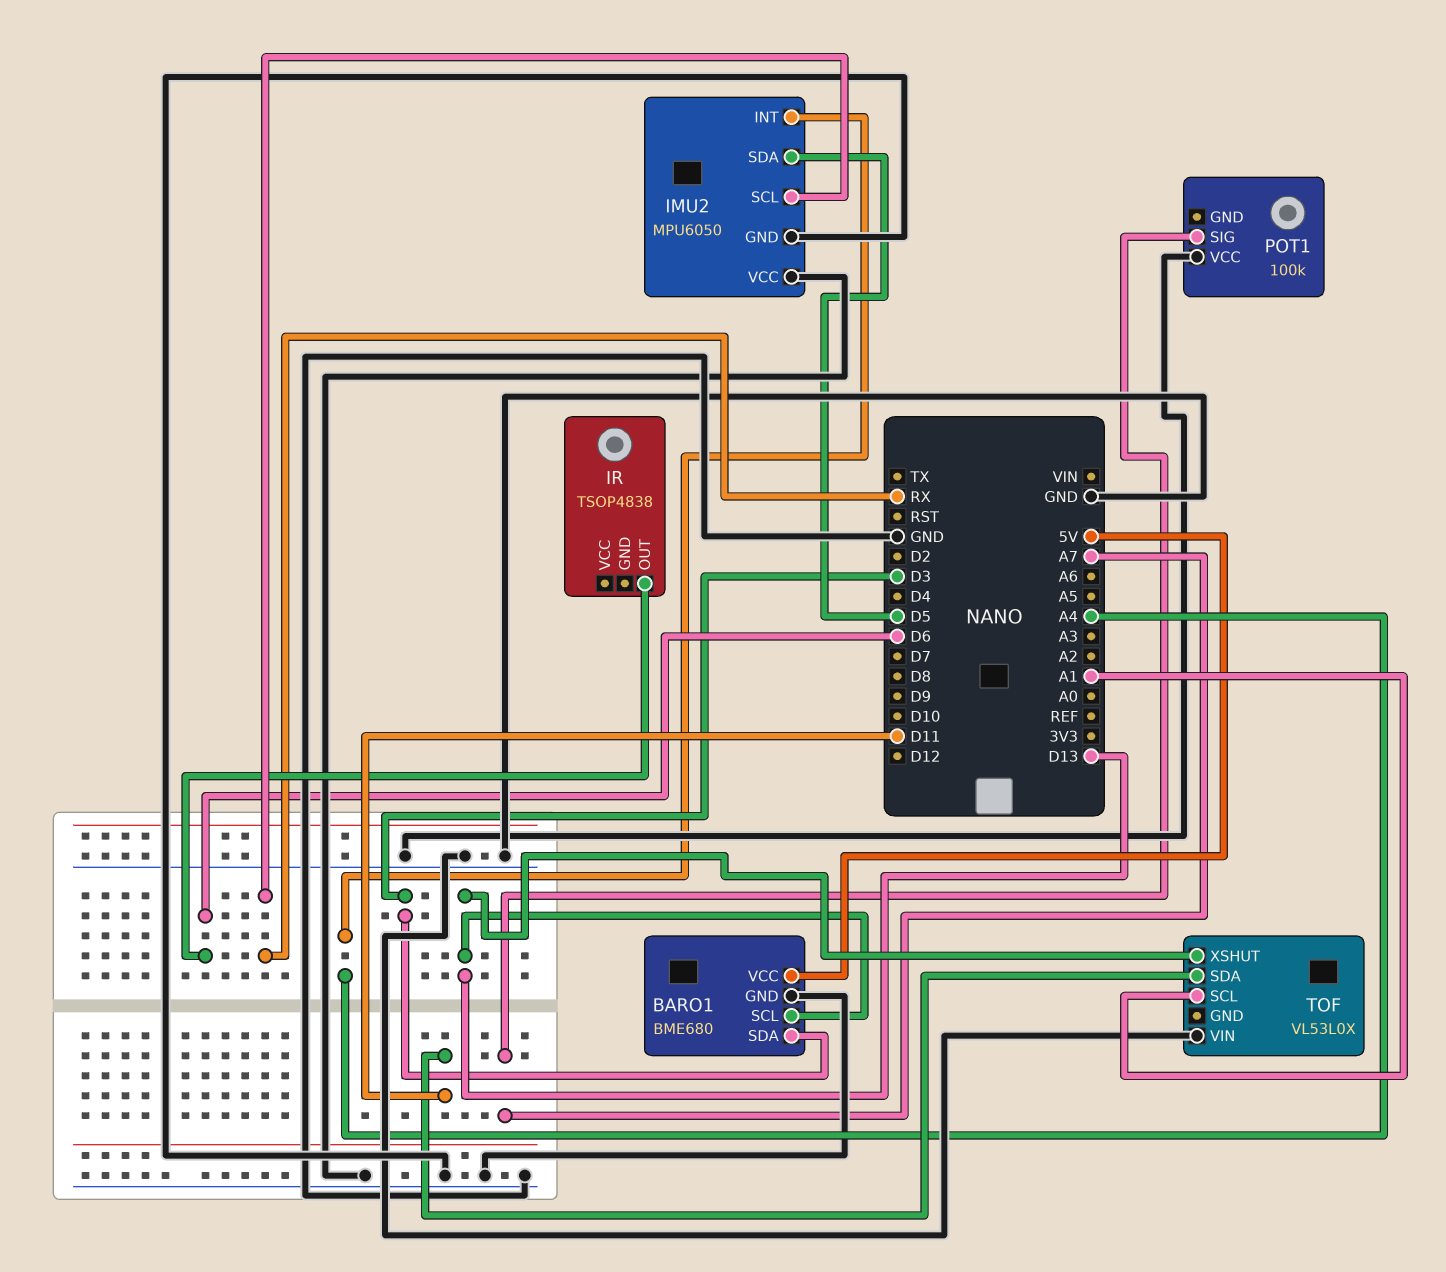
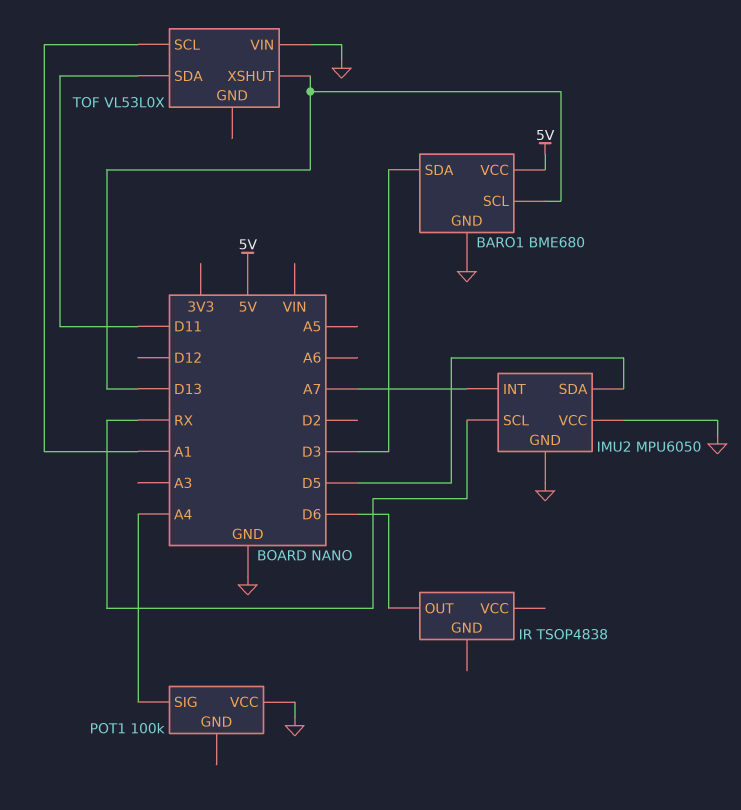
IMU2 pin INT: A4 -> A7
POT1 pin SIG: A7 -> A4

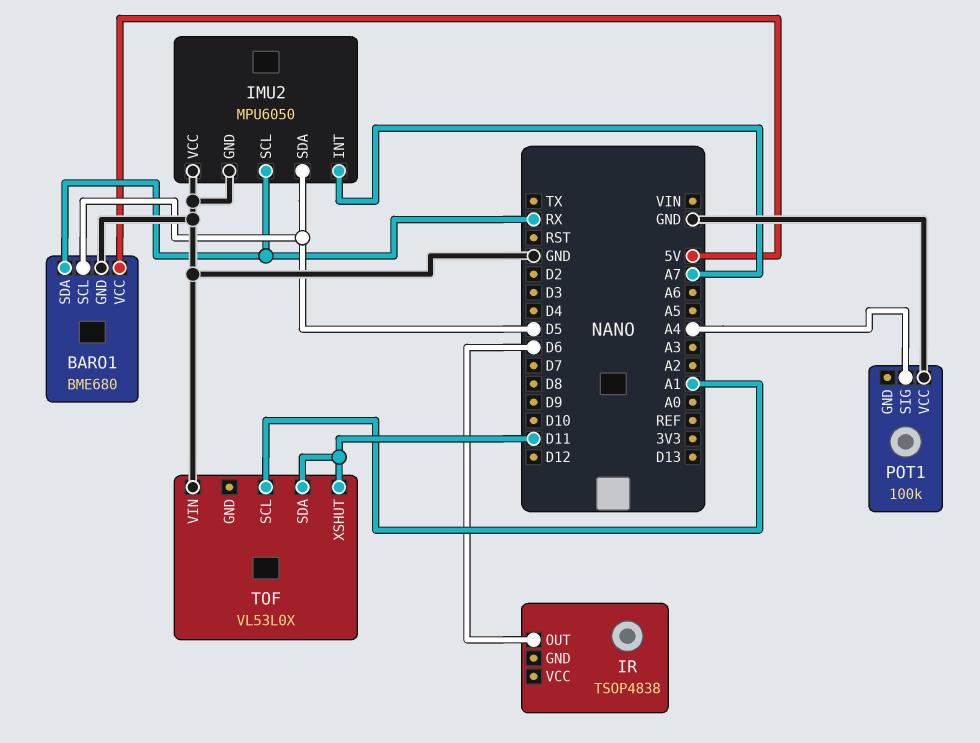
BARO1 pin SCL: D13 -> D5
BARO1 pin SDA: D3 -> RX
TOF pin XSHUT: D13 -> D11

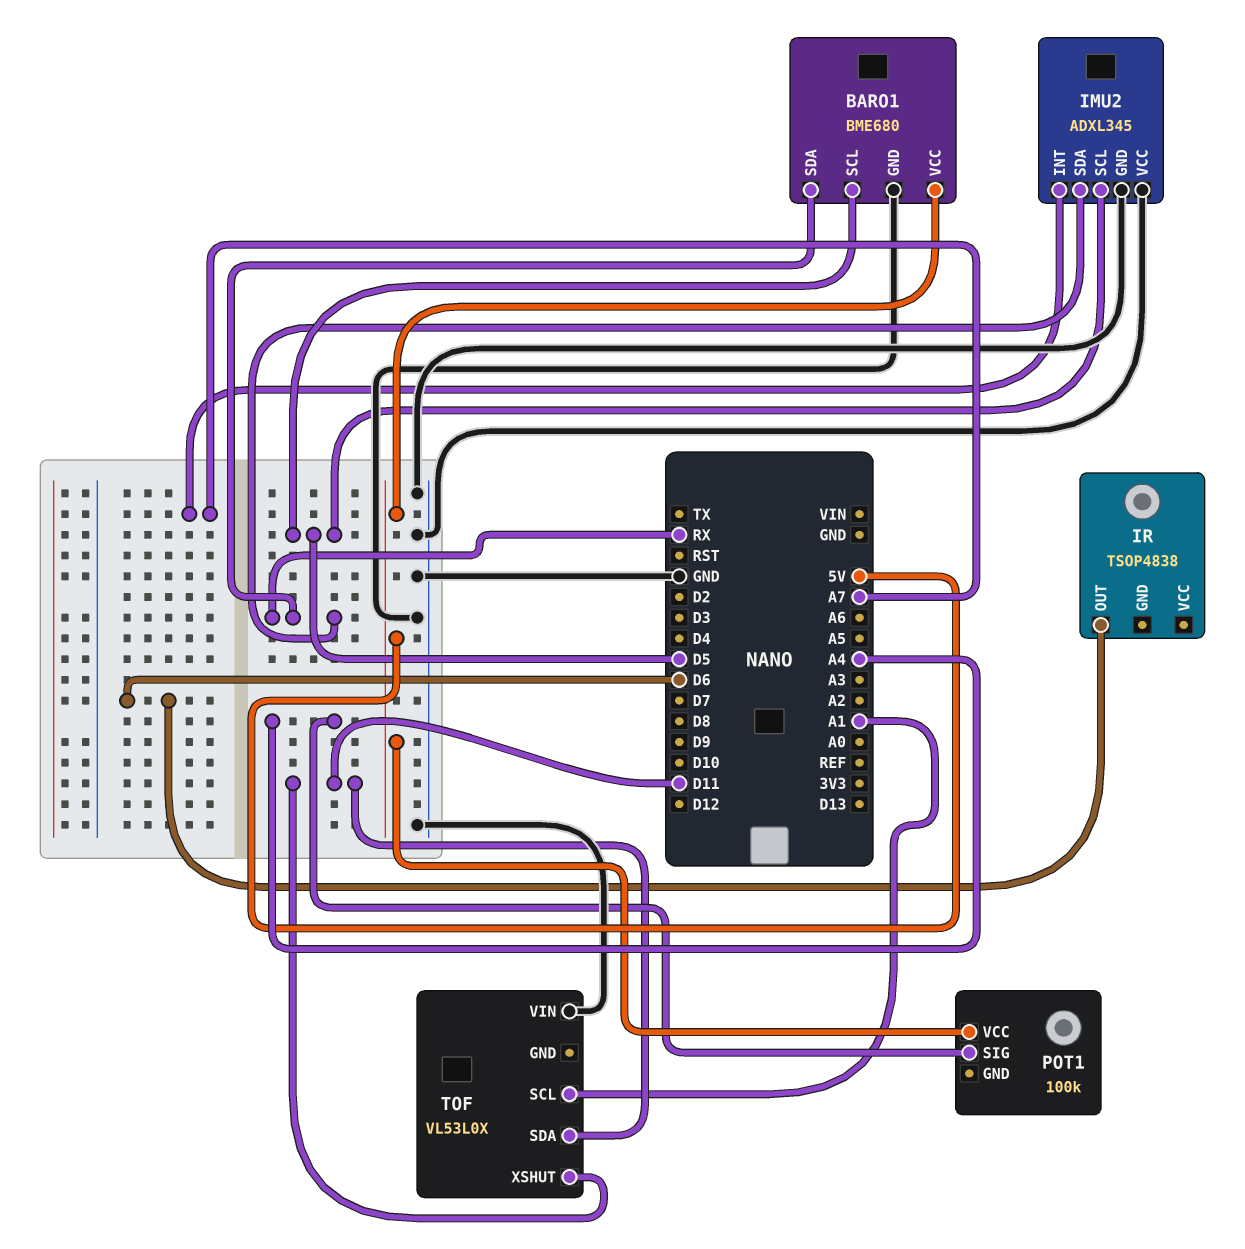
IMU2: MPU6050 -> ADXL345
IMU2 pin SCL: RX -> D5
IMU2 pin SDA: D5 -> RX
POT1 pin VCC: GND -> 5V

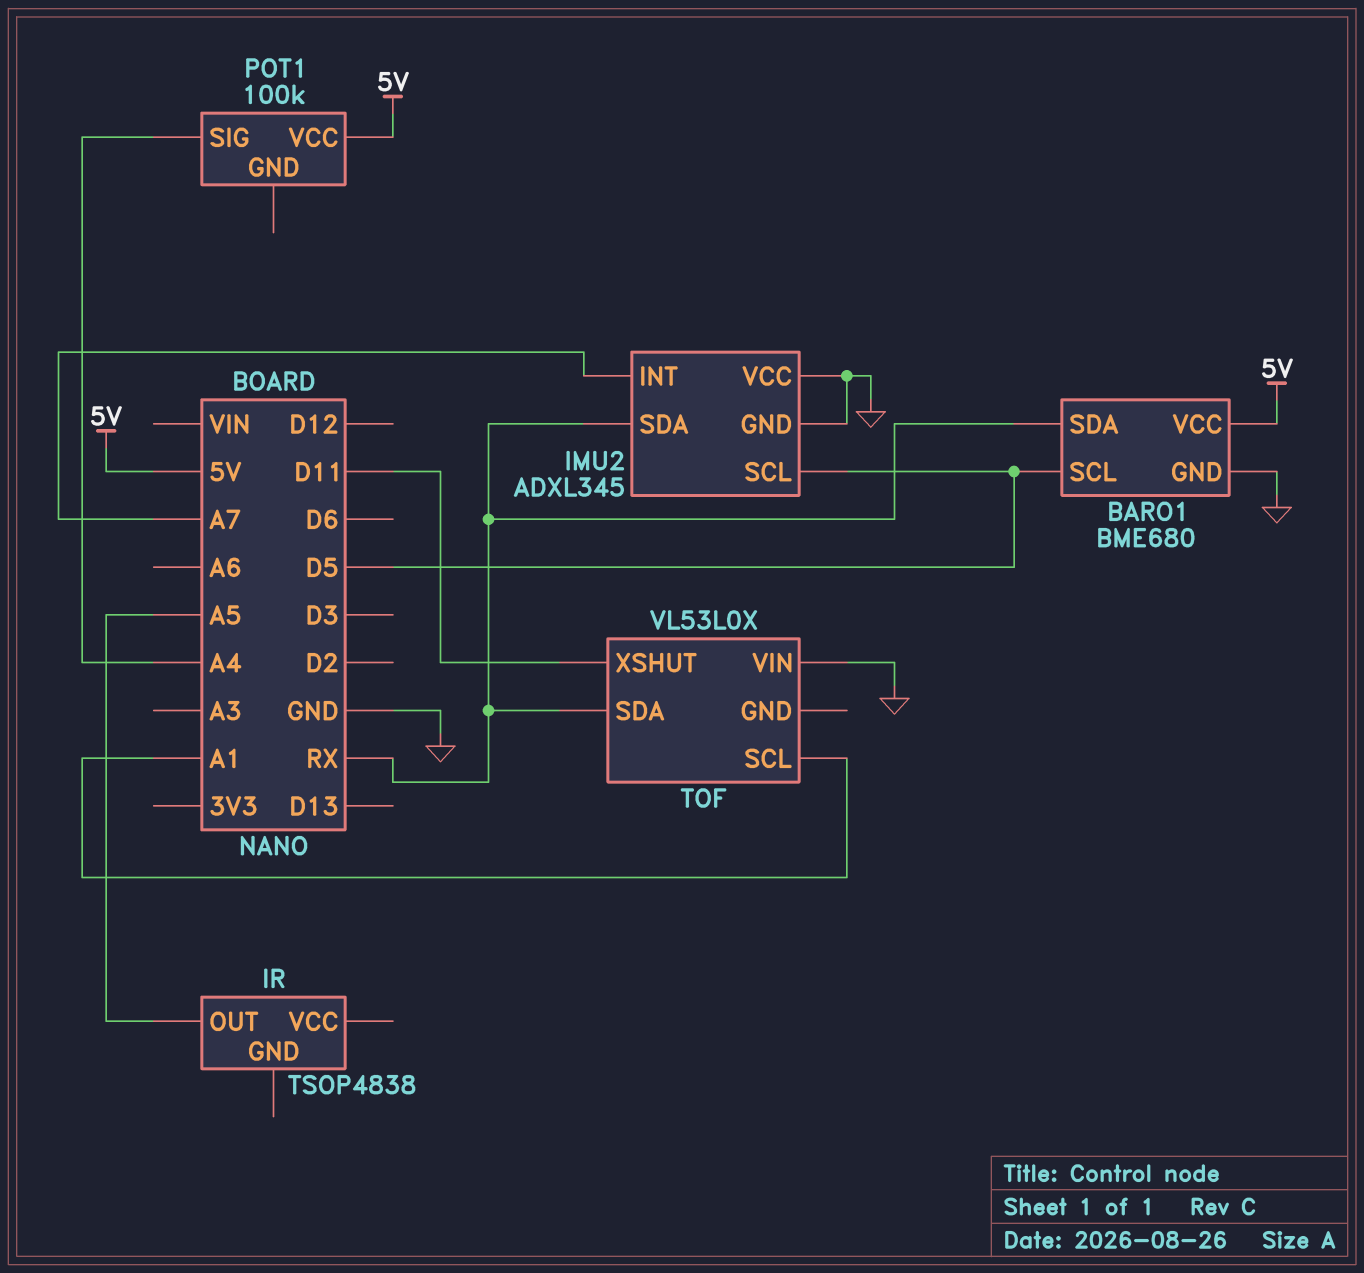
IR pin OUT: D6 -> A5
TOF pin SDA: D11 -> RX

